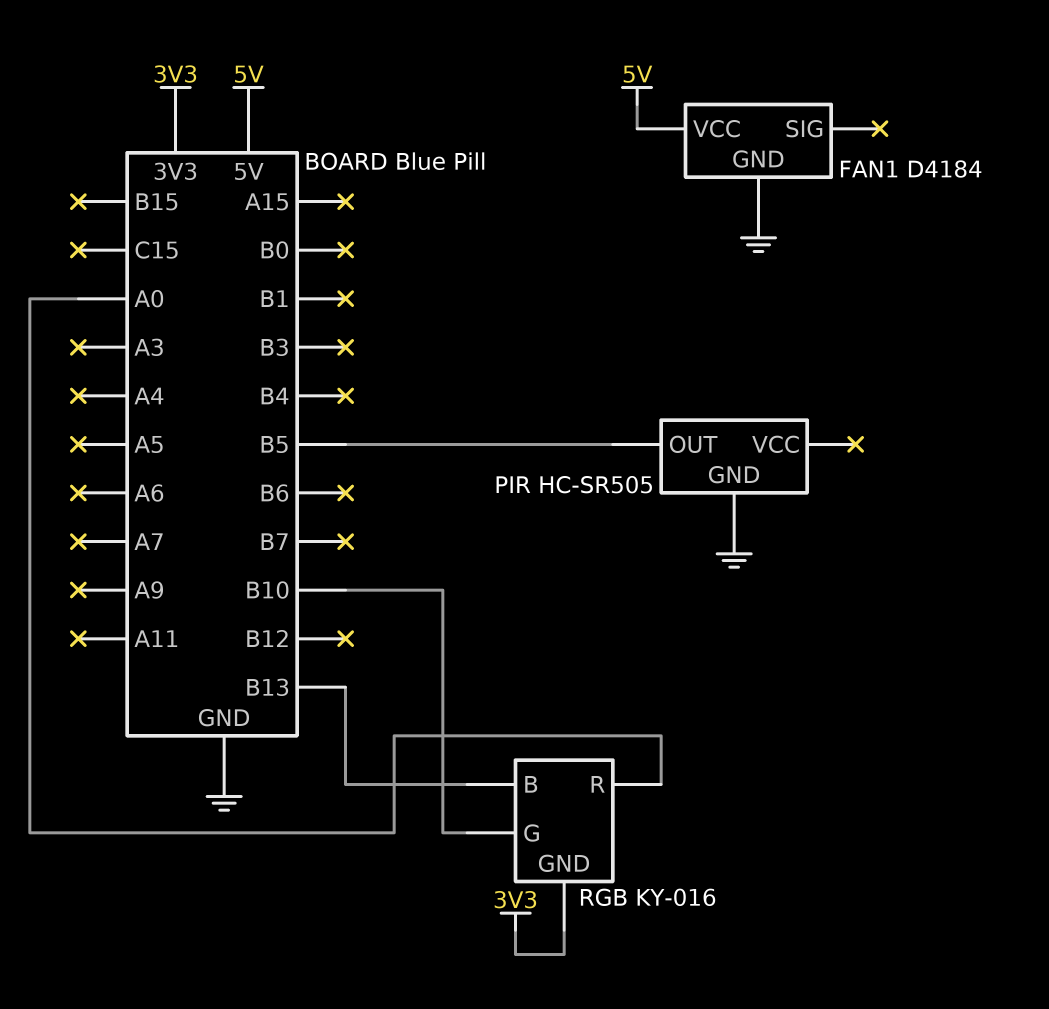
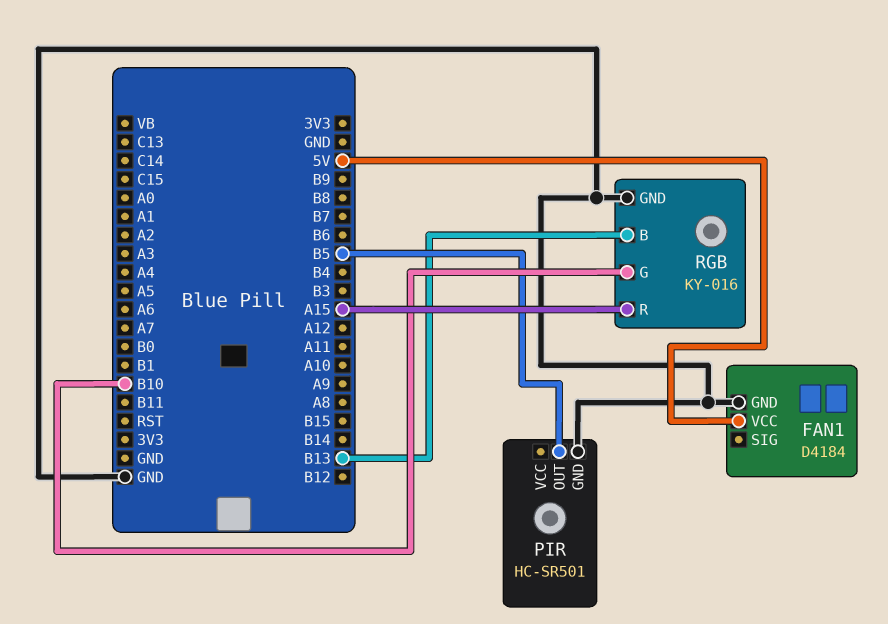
PIR: HC-SR505 -> HC-SR501
RGB pin GND: 3V3 -> GND
RGB pin R: A0 -> A15

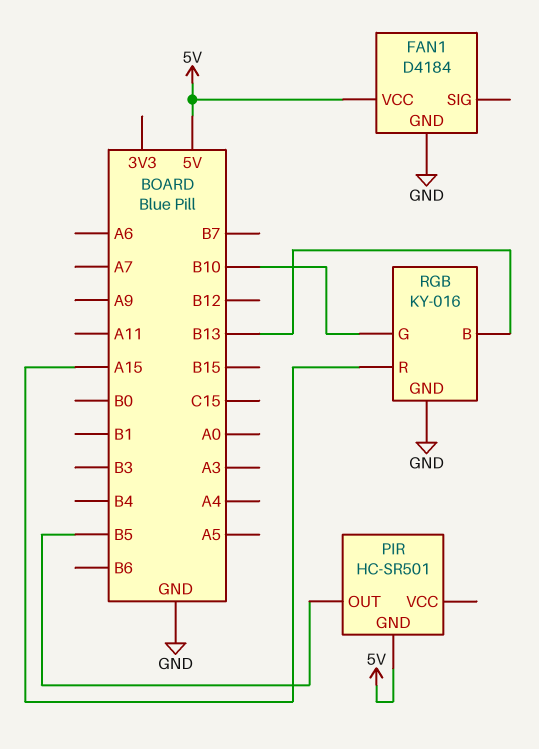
PIR pin GND: GND -> 5V

